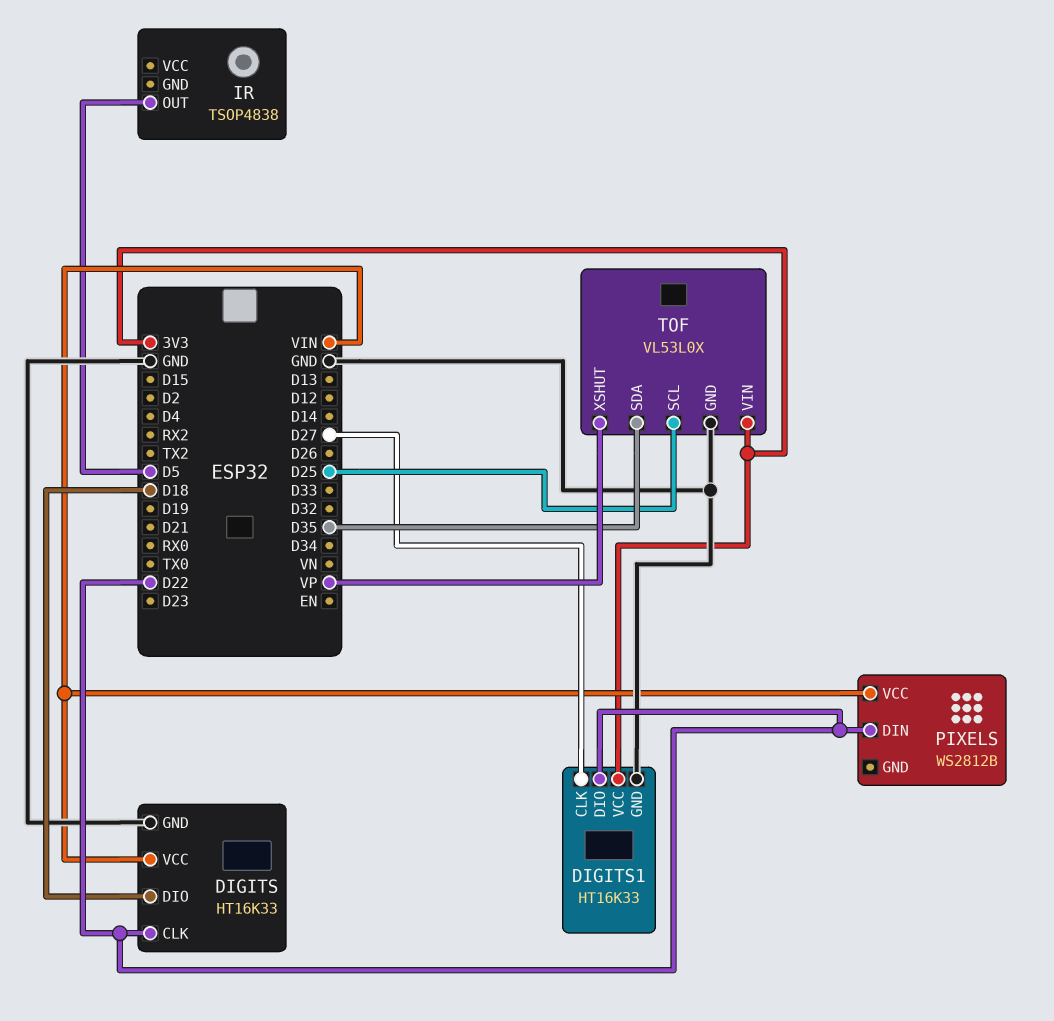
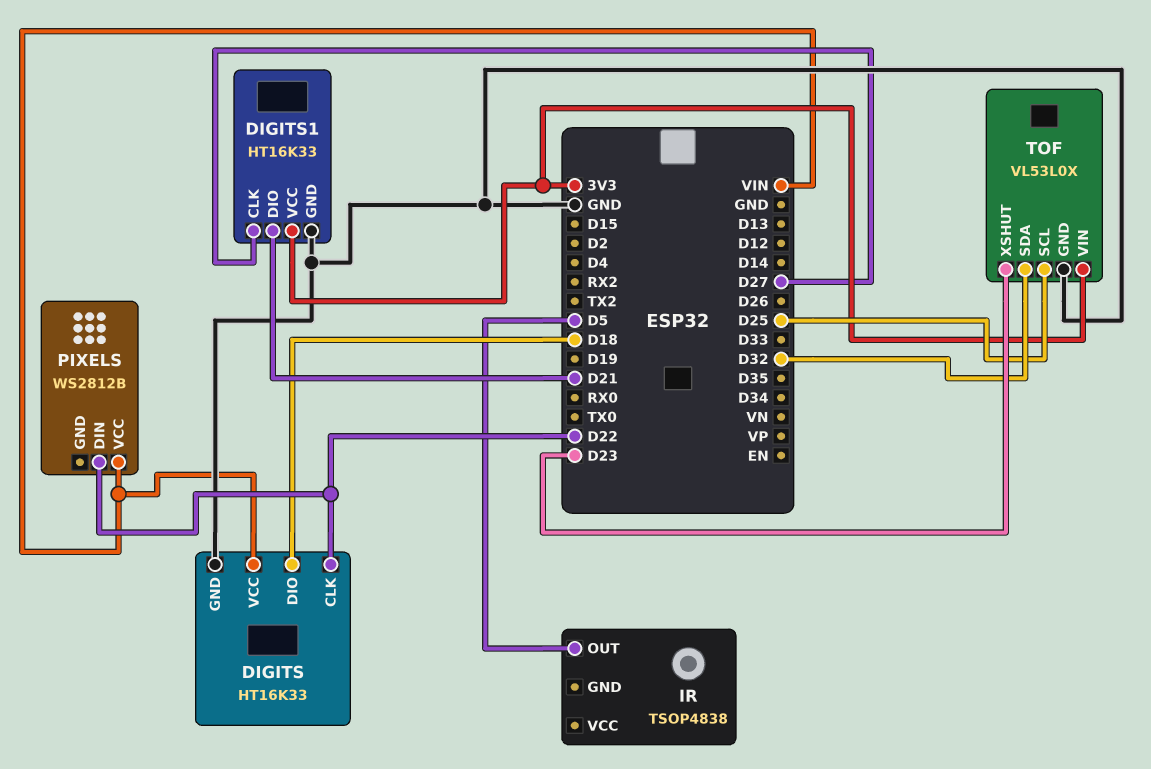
DIGITS1 pin DIO: D22 -> D21
TOF pin SDA: D35 -> D32
TOF pin XSHUT: VP -> D23

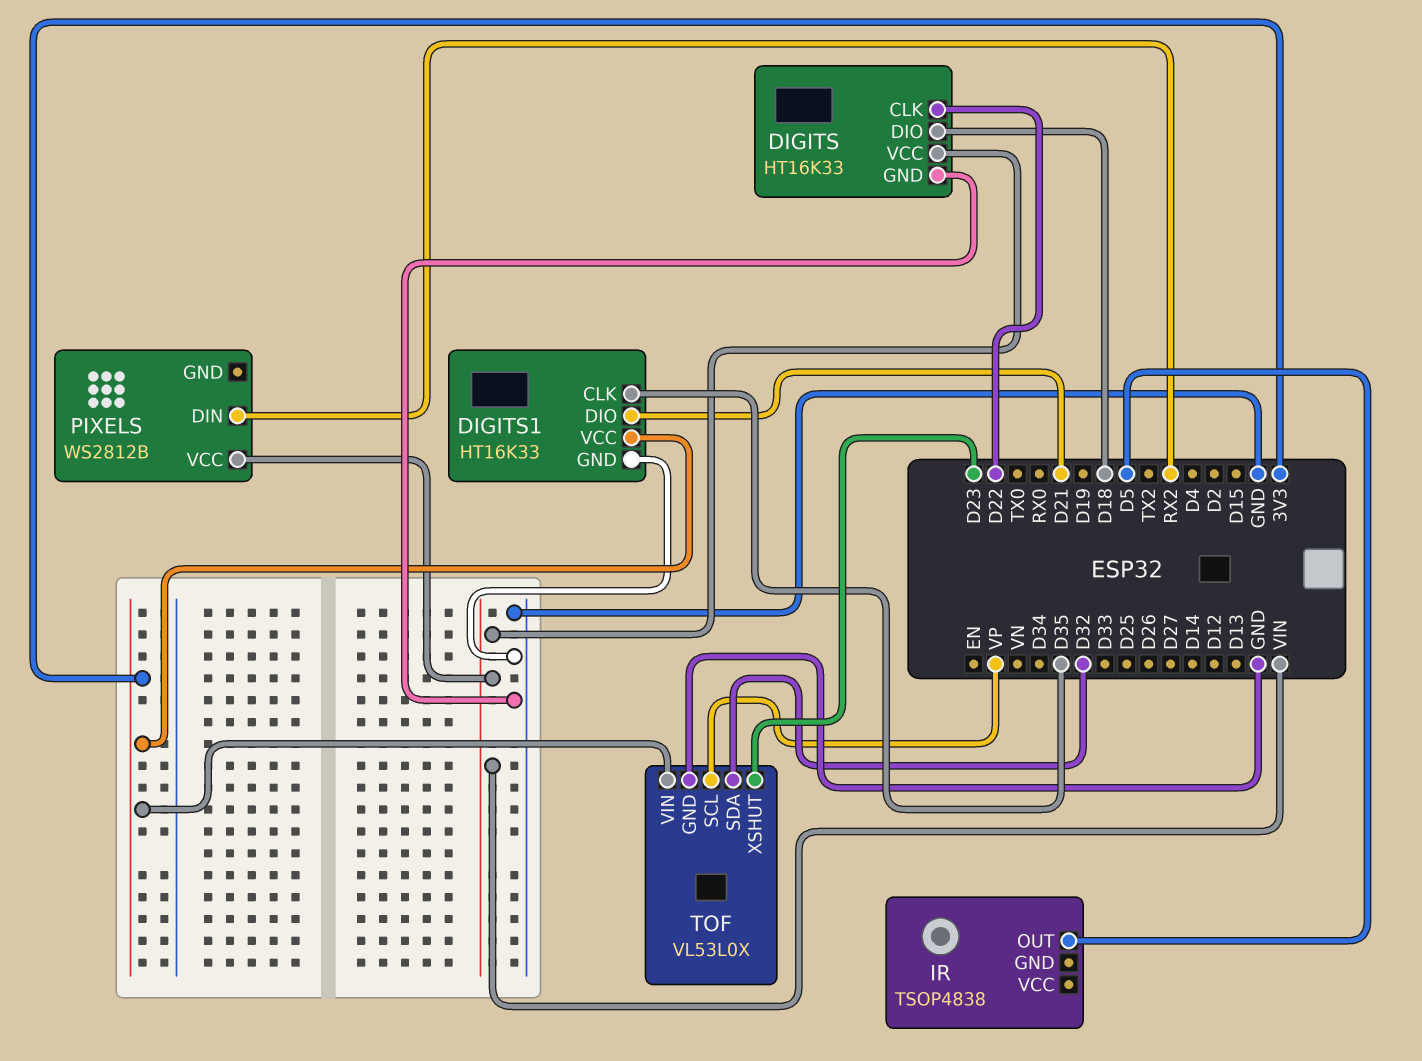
DIGITS1 pin CLK: D27 -> D35
PIXELS pin DIN: D22 -> RX2
TOF pin SCL: D25 -> VP

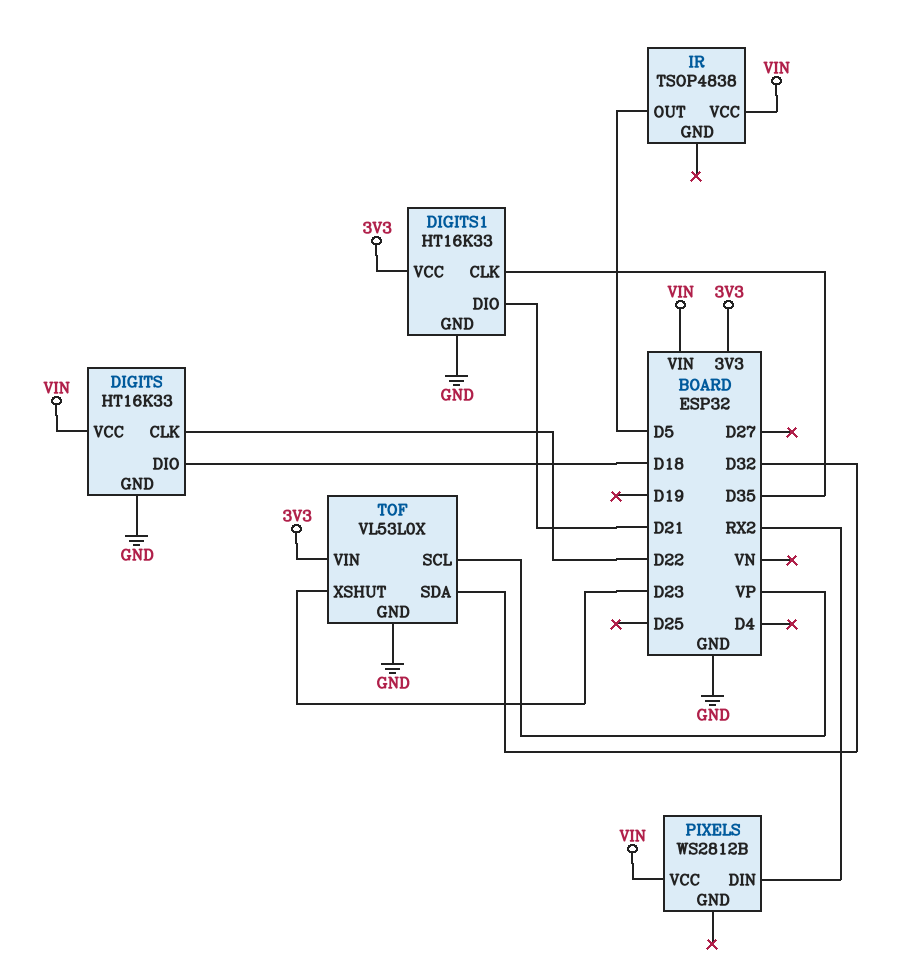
IR pin VCC: none -> VIN

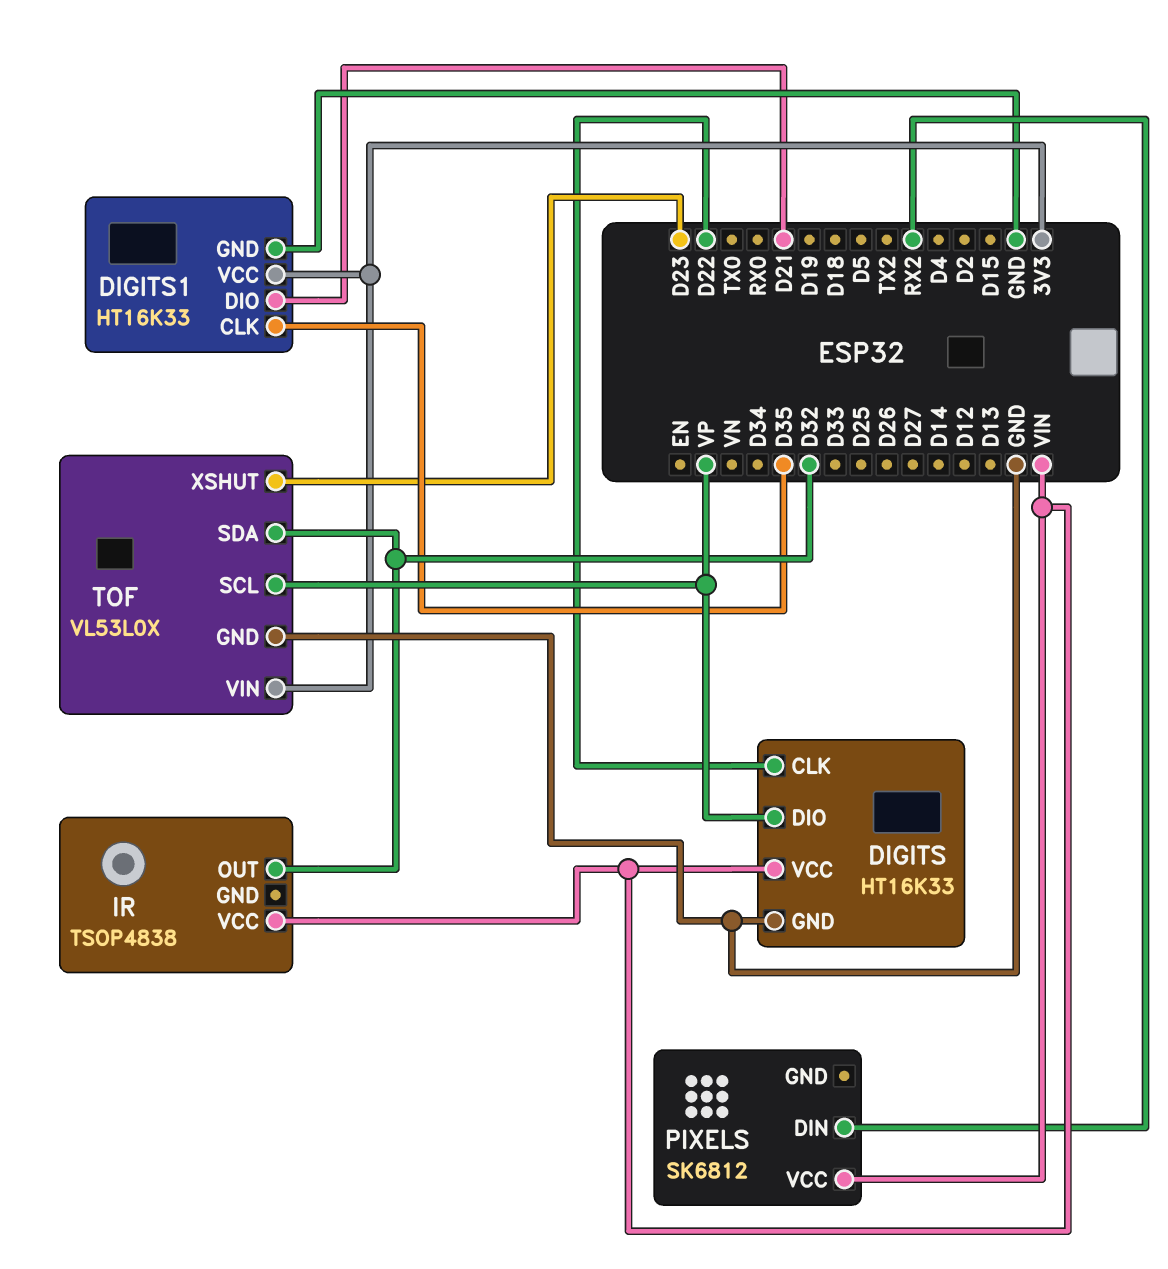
DIGITS pin DIO: D18 -> VP
IR pin OUT: D5 -> D32
PIXELS: WS2812B -> SK6812

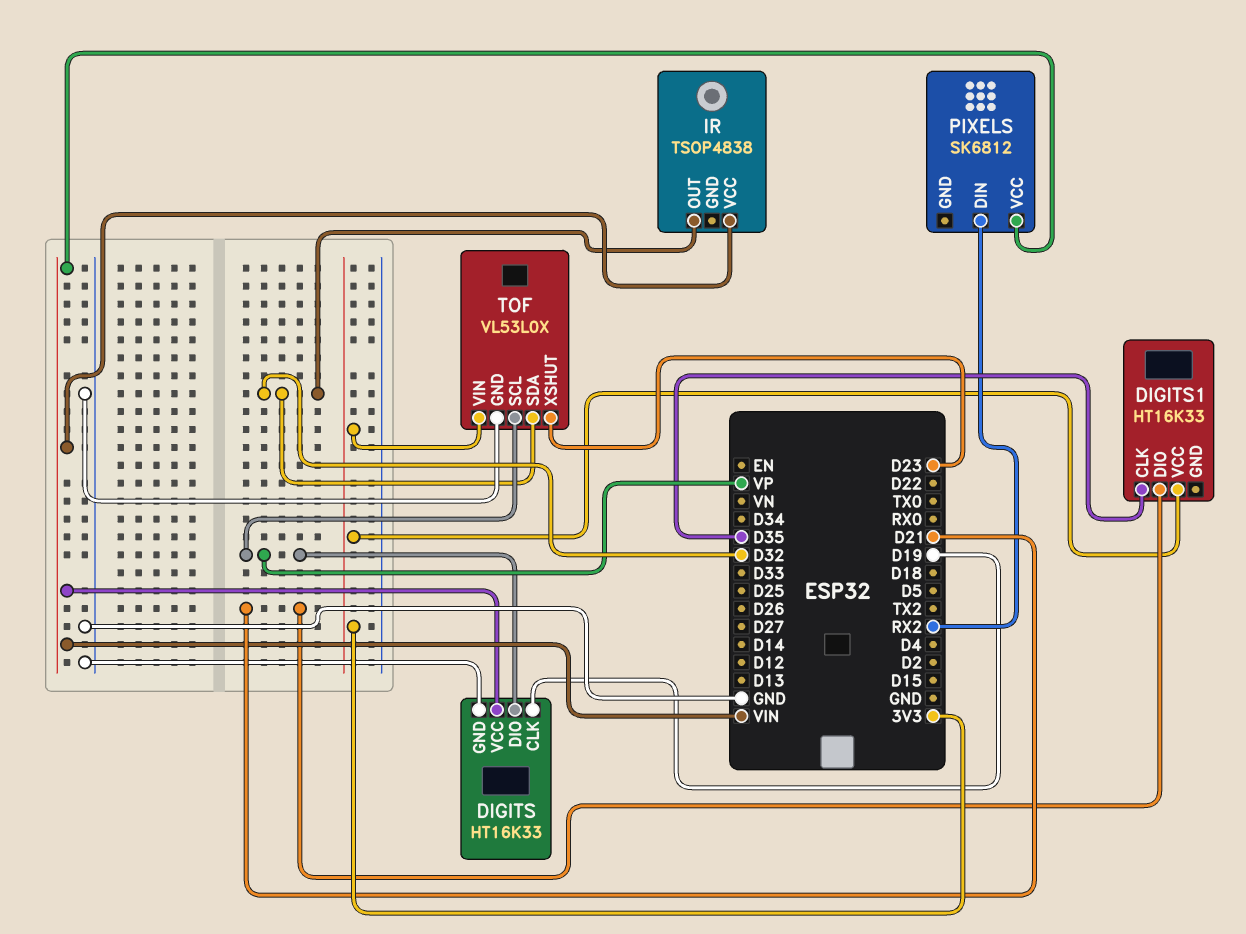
DIGITS pin CLK: D22 -> D19
DIGITS1 pin GND: GND -> none

